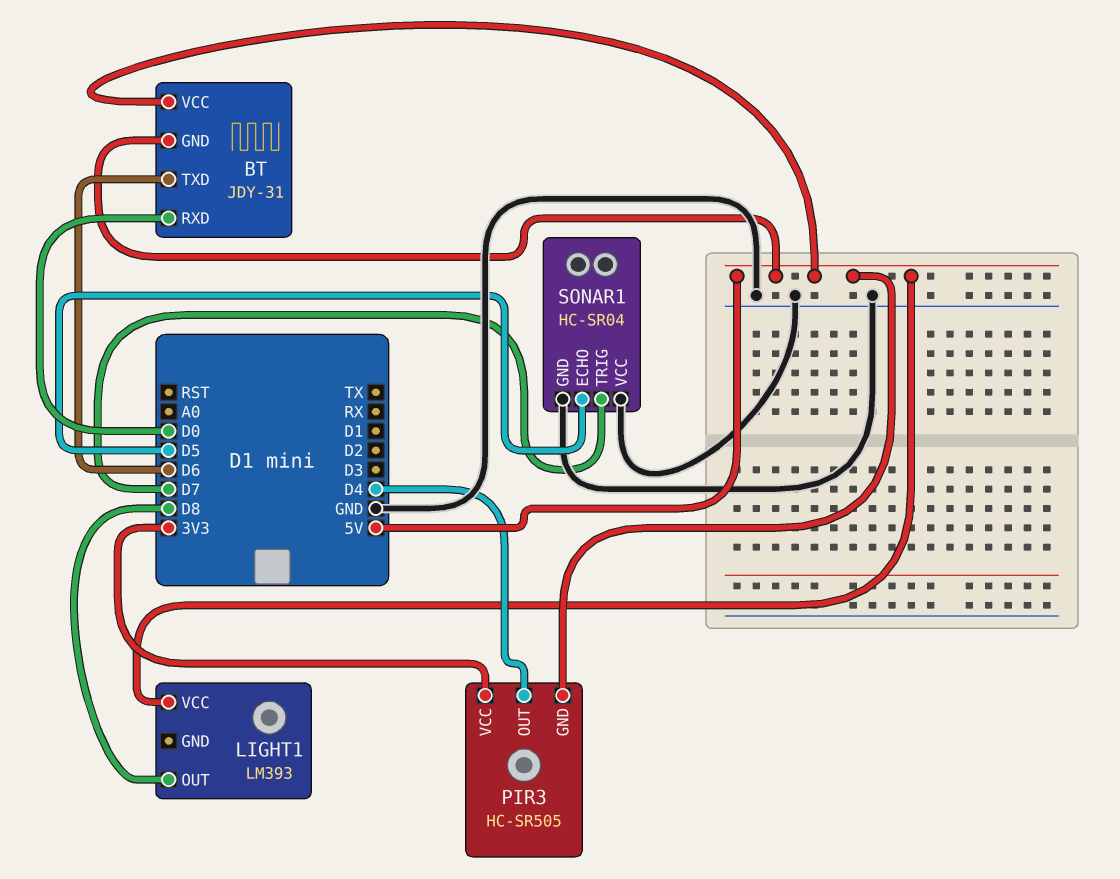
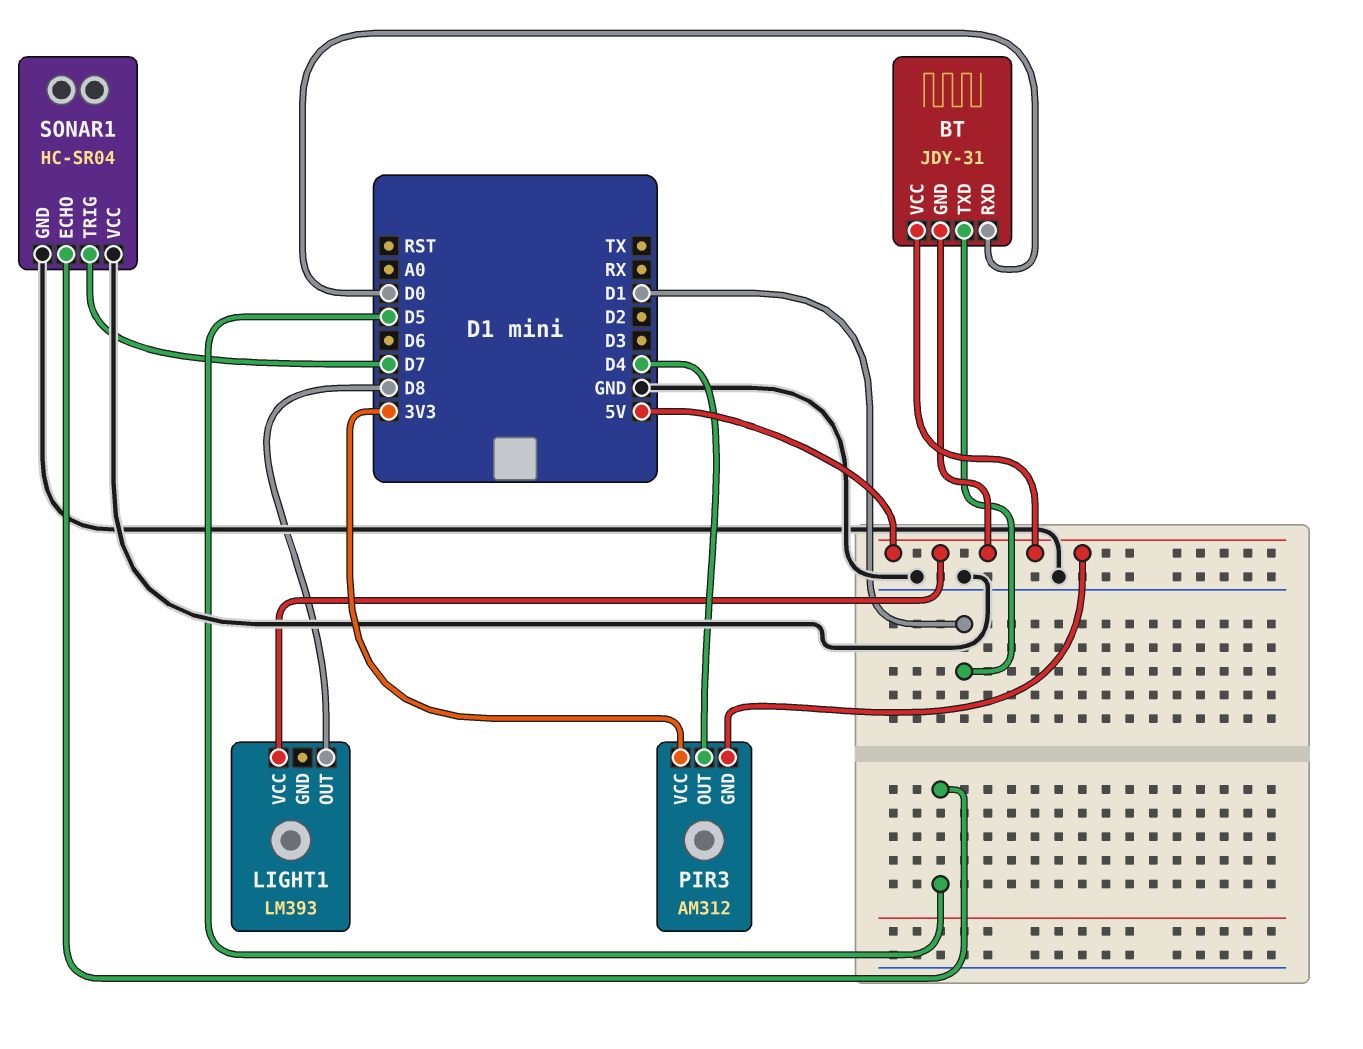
BT pin TXD: D6 -> D1
PIR3: HC-SR505 -> AM312

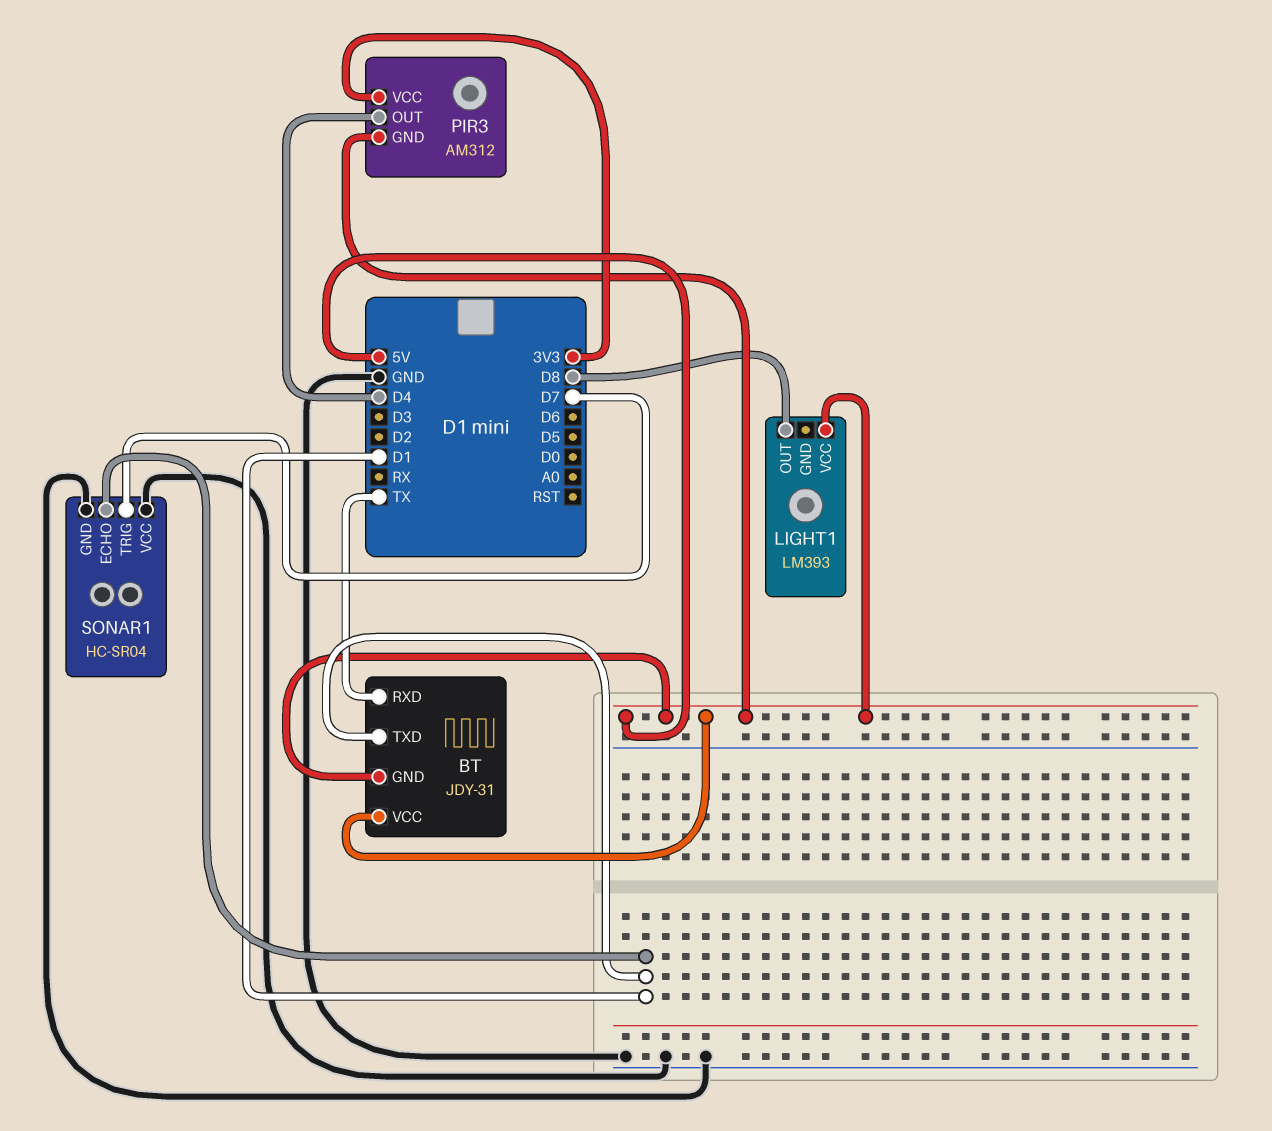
BT pin RXD: D0 -> TX
SONAR1 pin ECHO: D5 -> D1

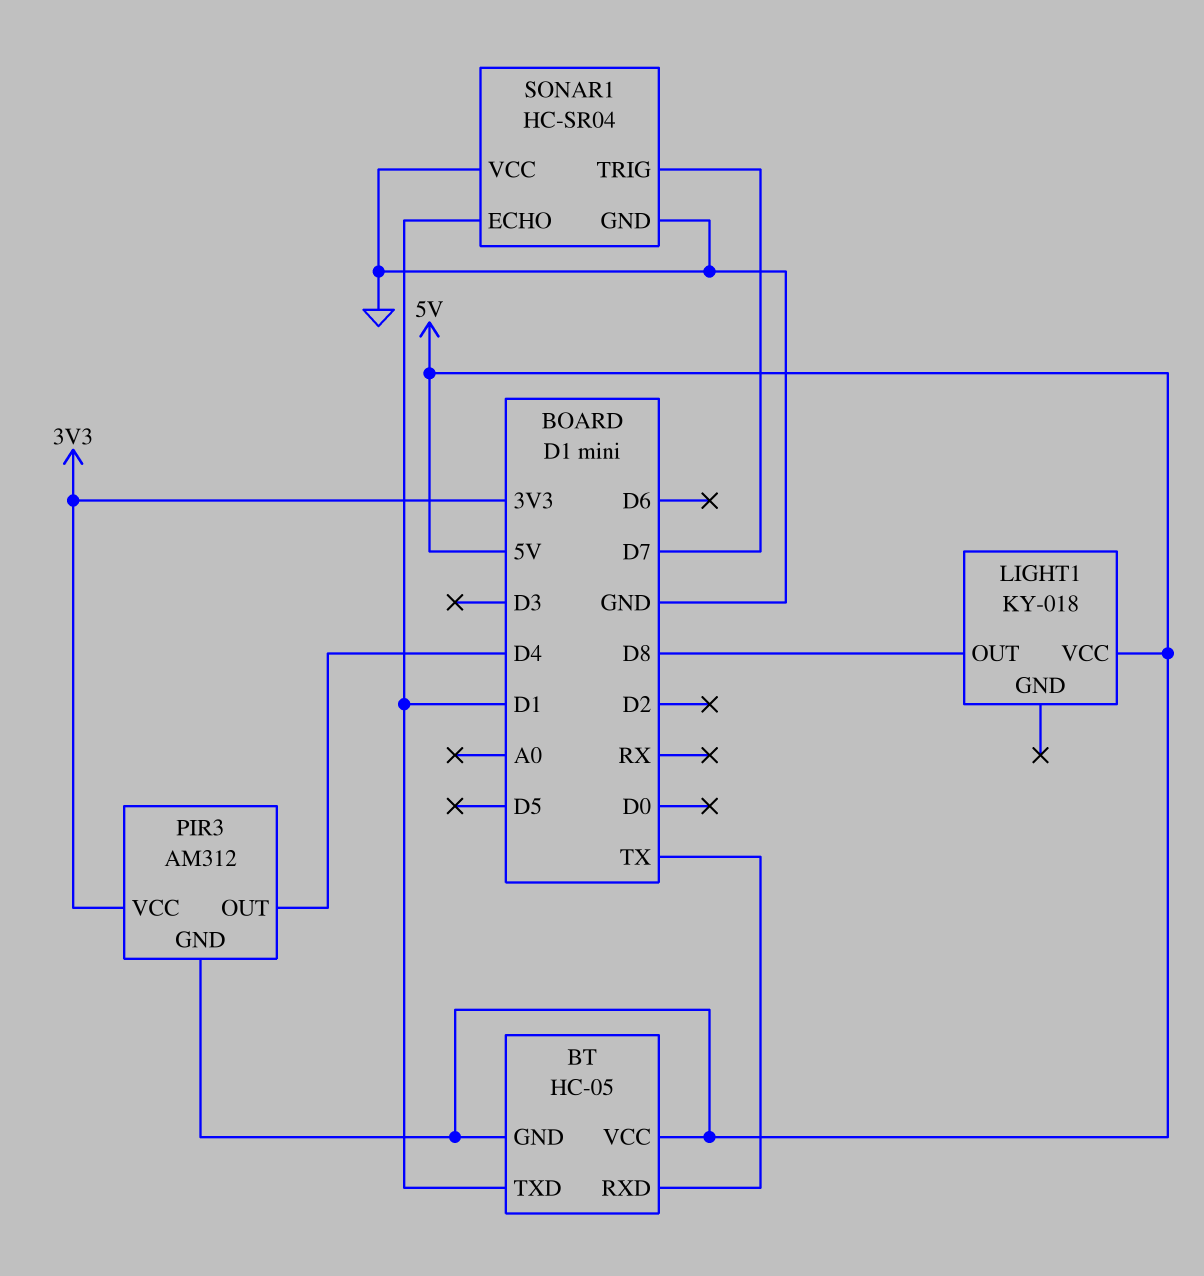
BT: JDY-31 -> HC-05
LIGHT1: LM393 -> KY-018

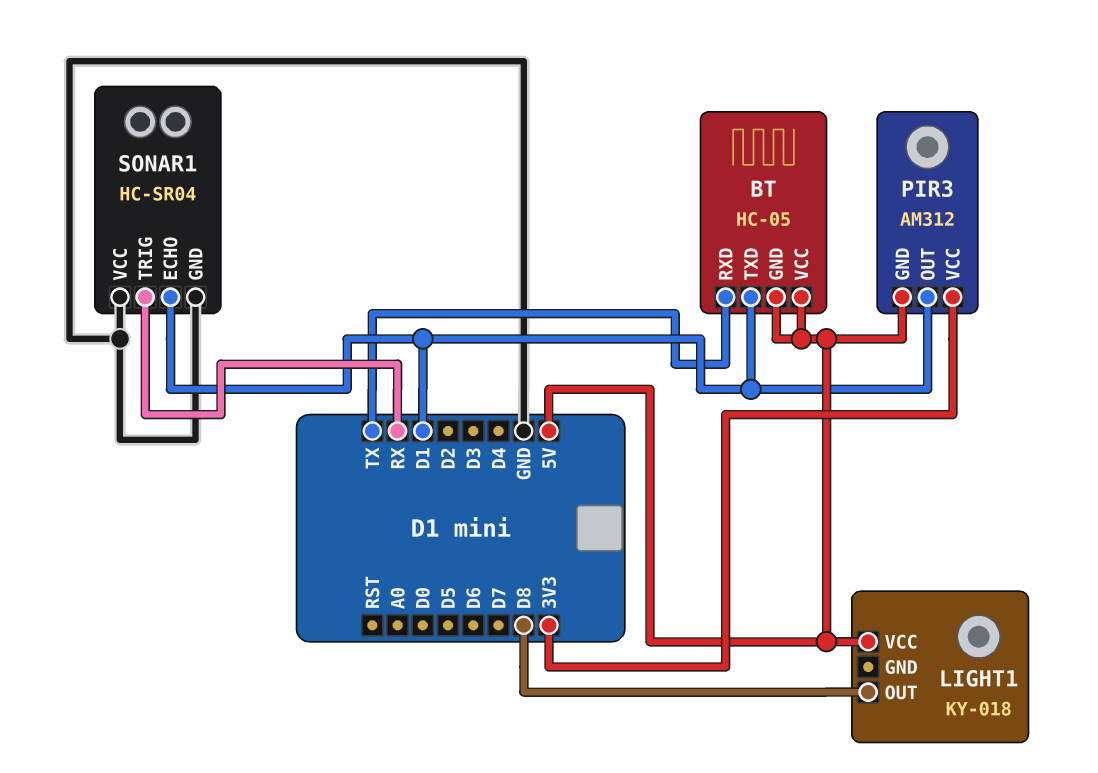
PIR3 pin OUT: D4 -> D1
SONAR1 pin TRIG: D7 -> RX

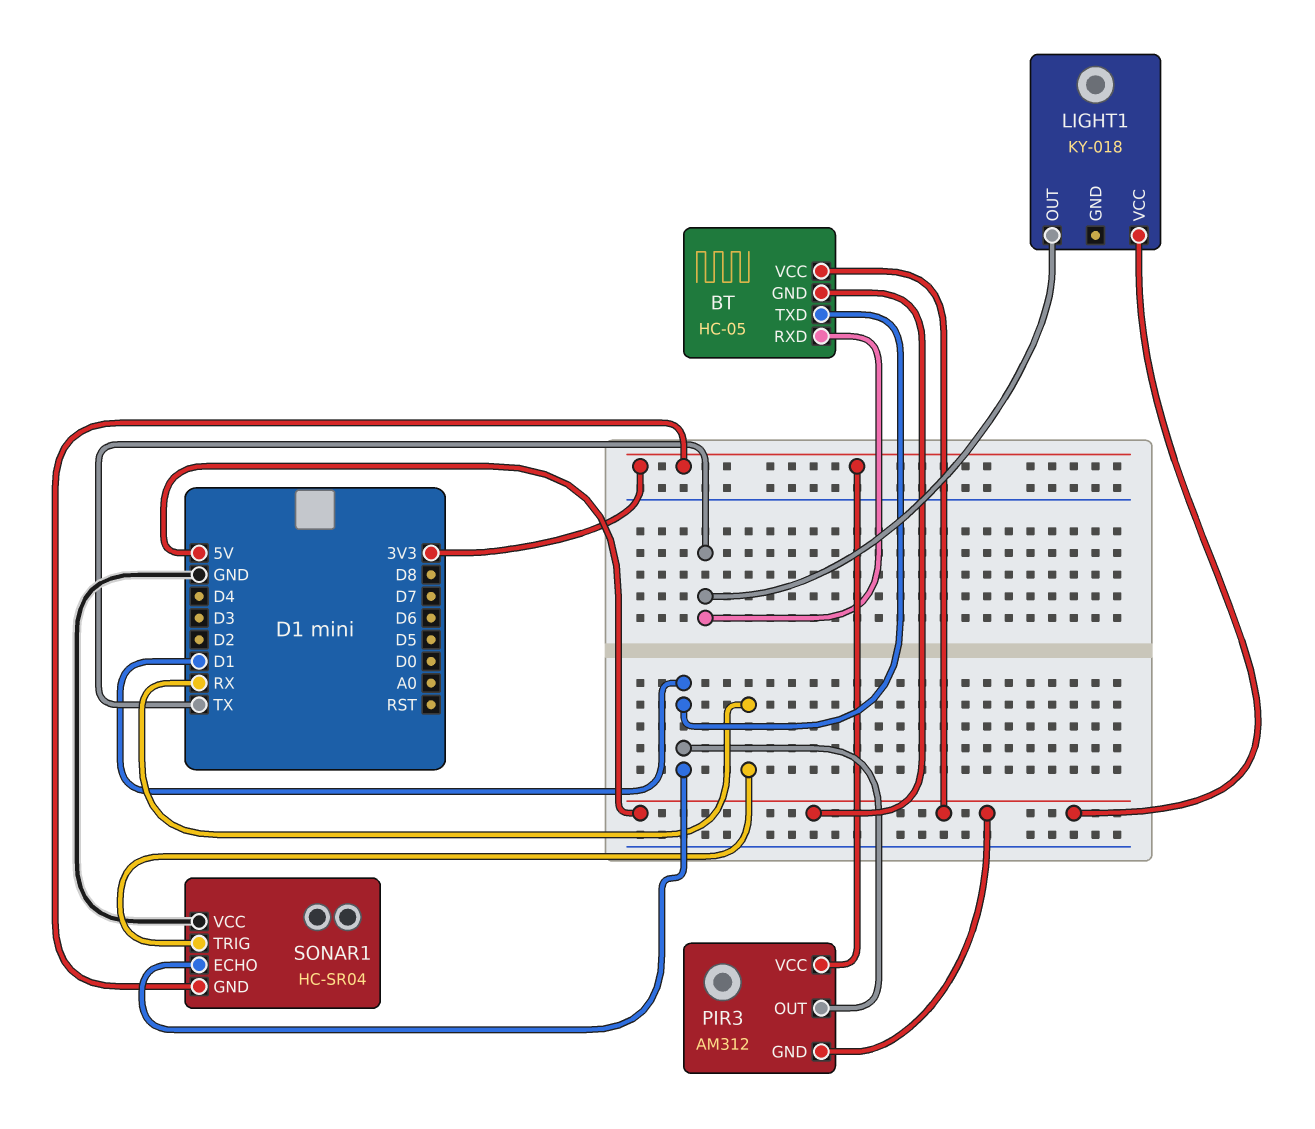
LIGHT1 pin OUT: D8 -> TX
SONAR1 pin GND: GND -> 3V3

